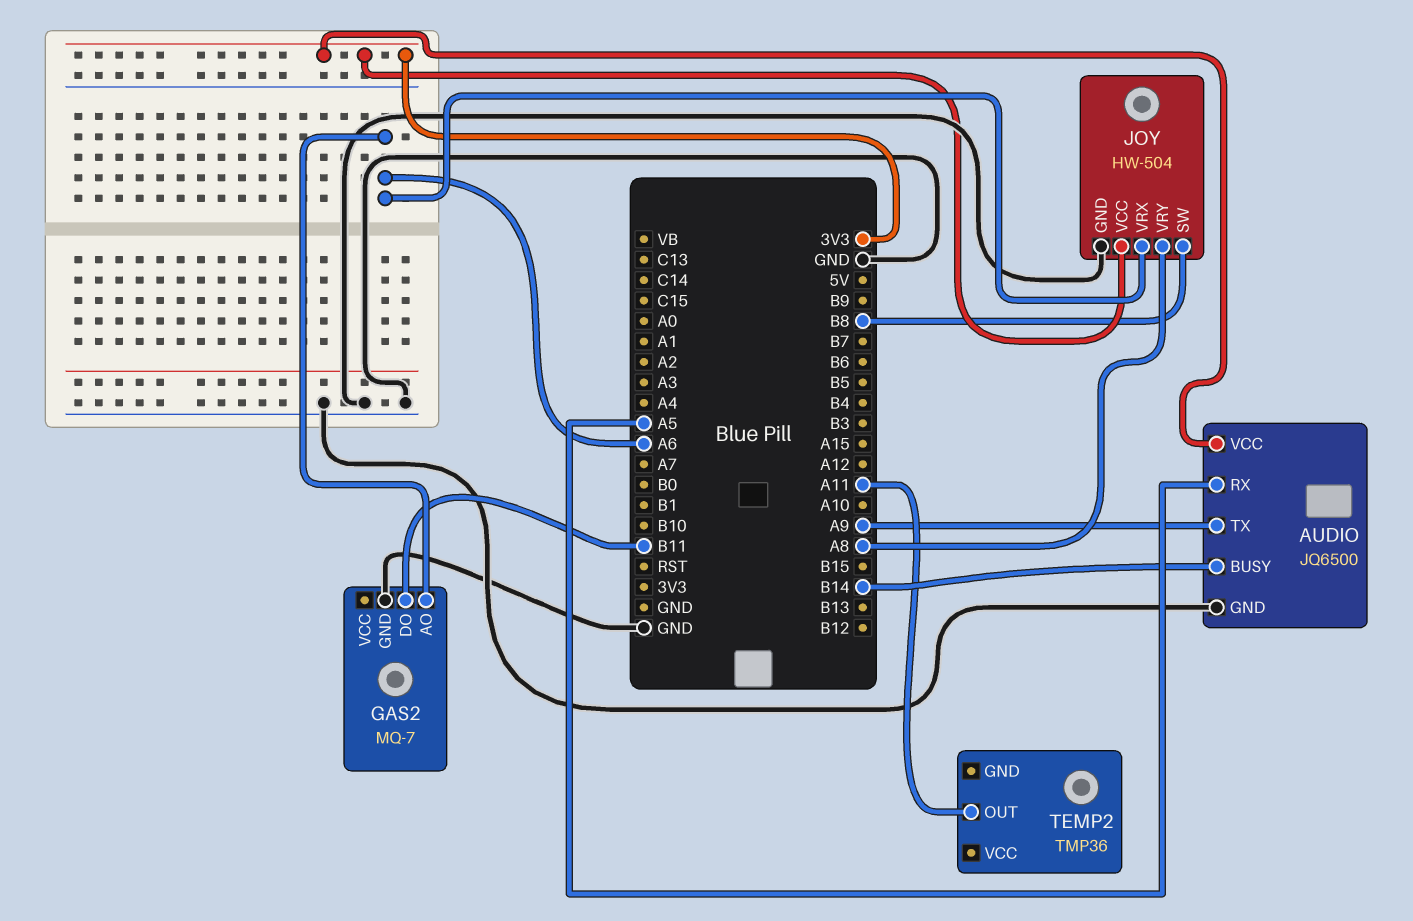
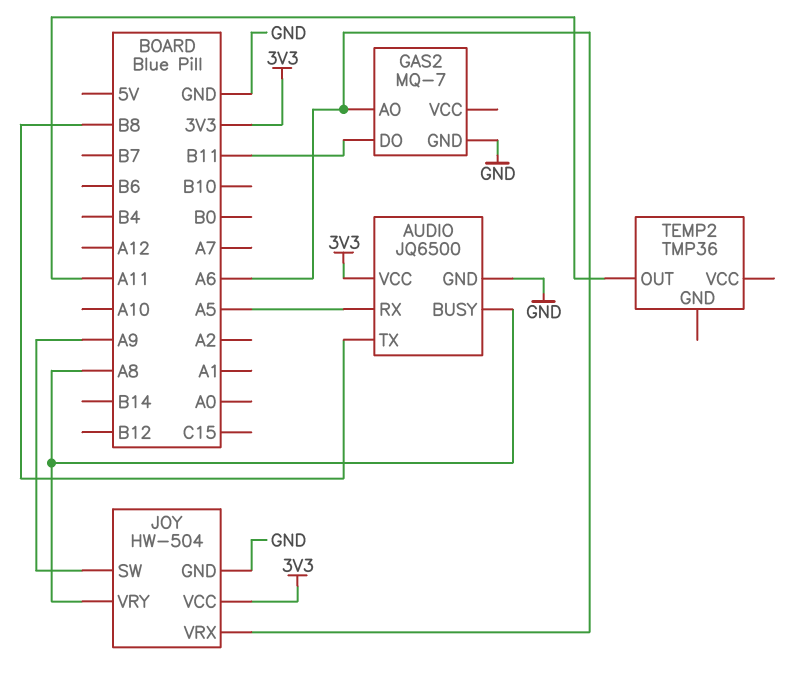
AUDIO pin BUSY: B14 -> A8
AUDIO pin TX: A9 -> B8
JOY pin SW: B8 -> A9

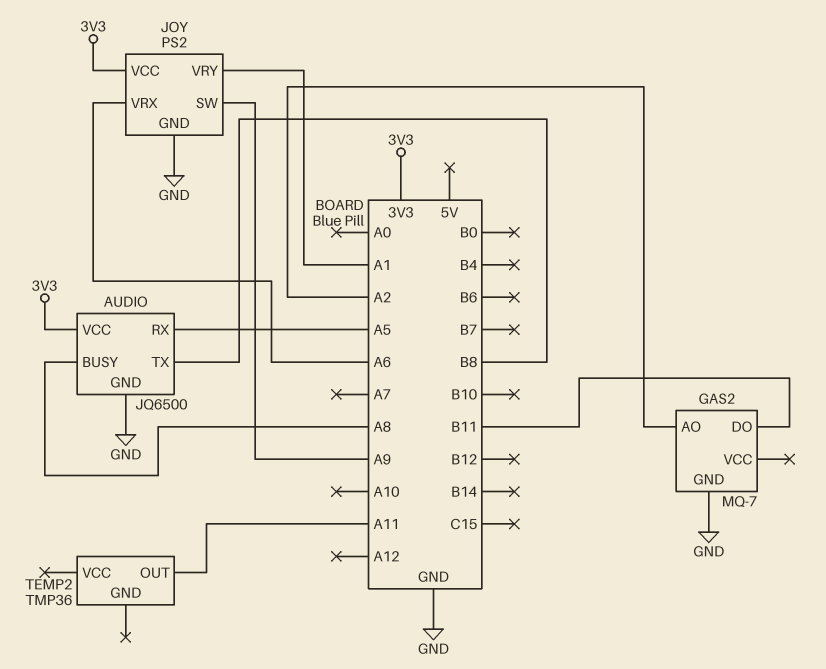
GAS2 pin AO: A6 -> A2
JOY: HW-504 -> PS2
JOY pin VRY: A8 -> A1

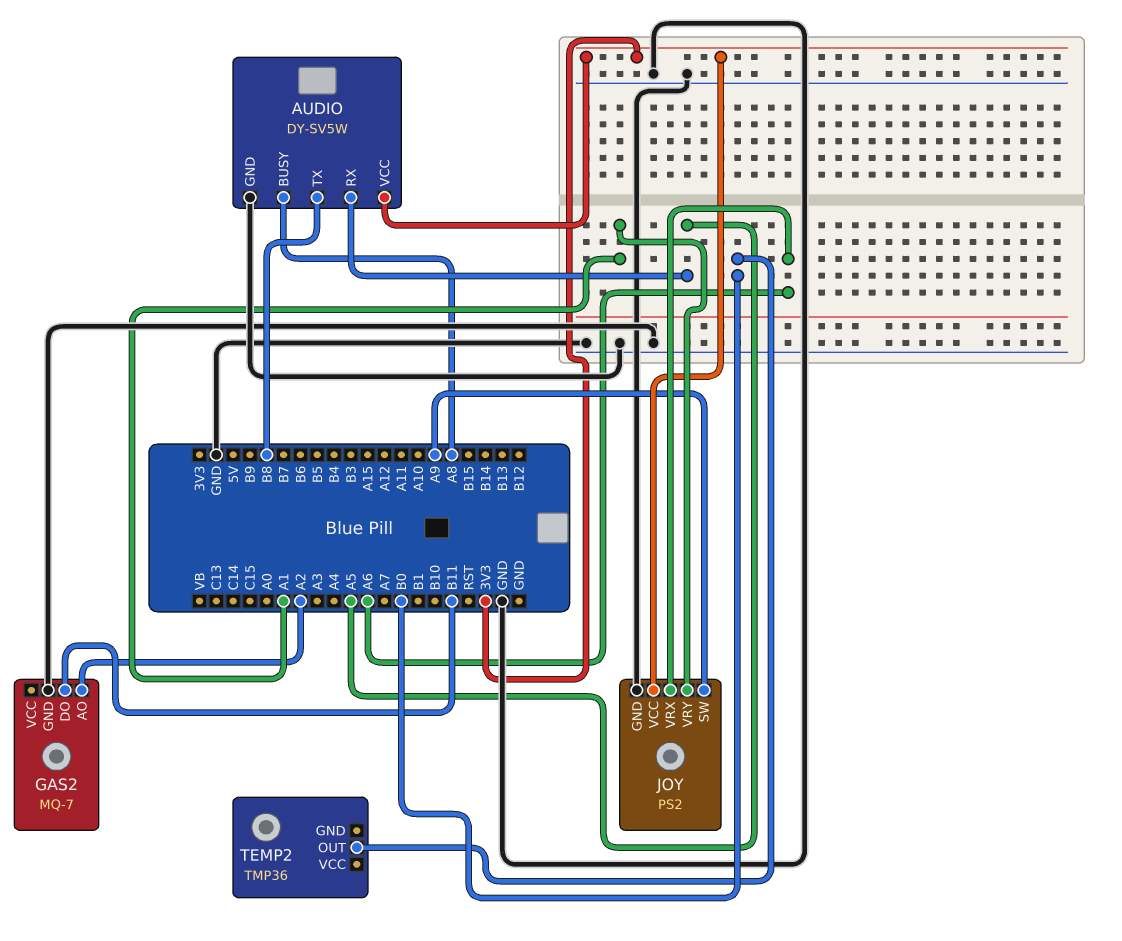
AUDIO: JQ6500 -> DY-SV5W
TEMP2 pin OUT: A11 -> B0

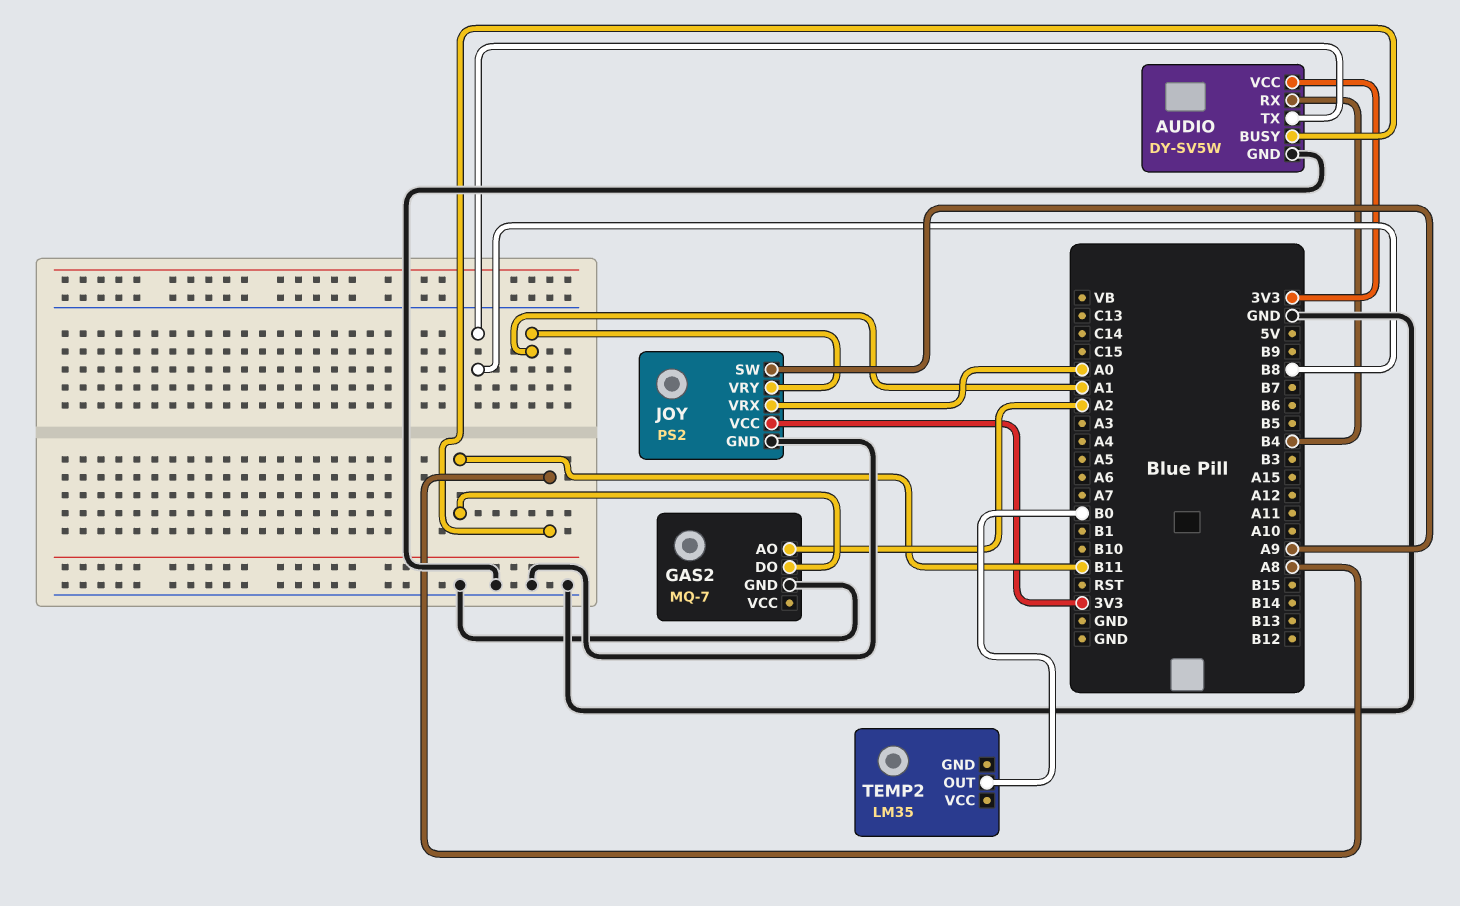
AUDIO pin RX: A5 -> B4
JOY pin VRX: A6 -> A0
TEMP2: TMP36 -> LM35

